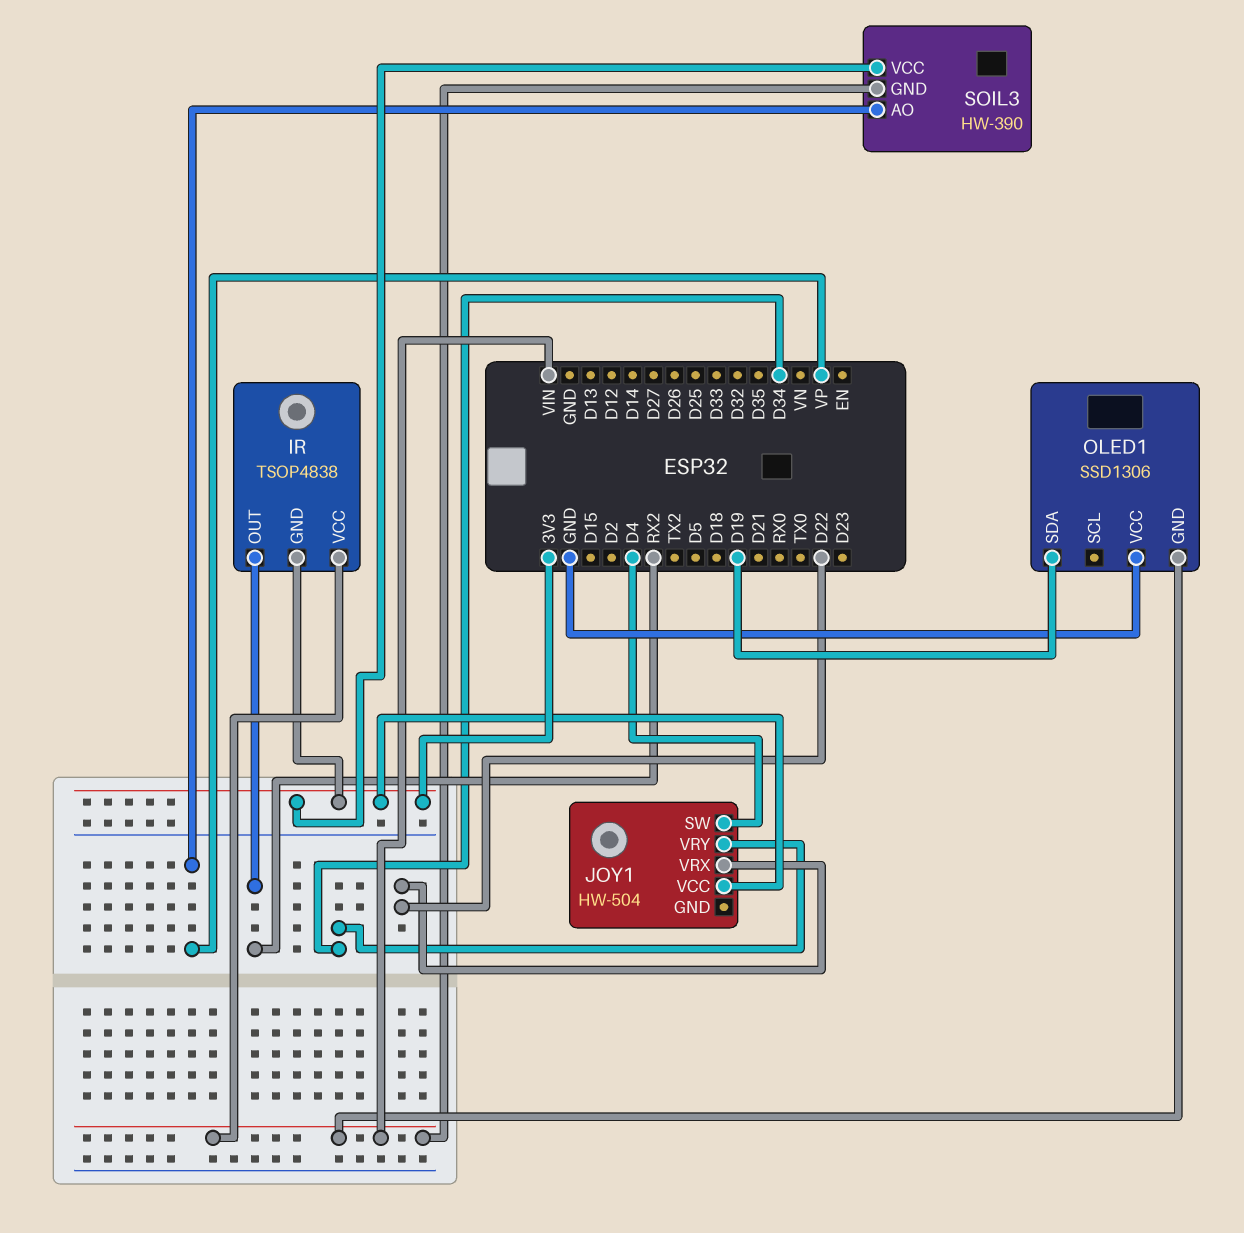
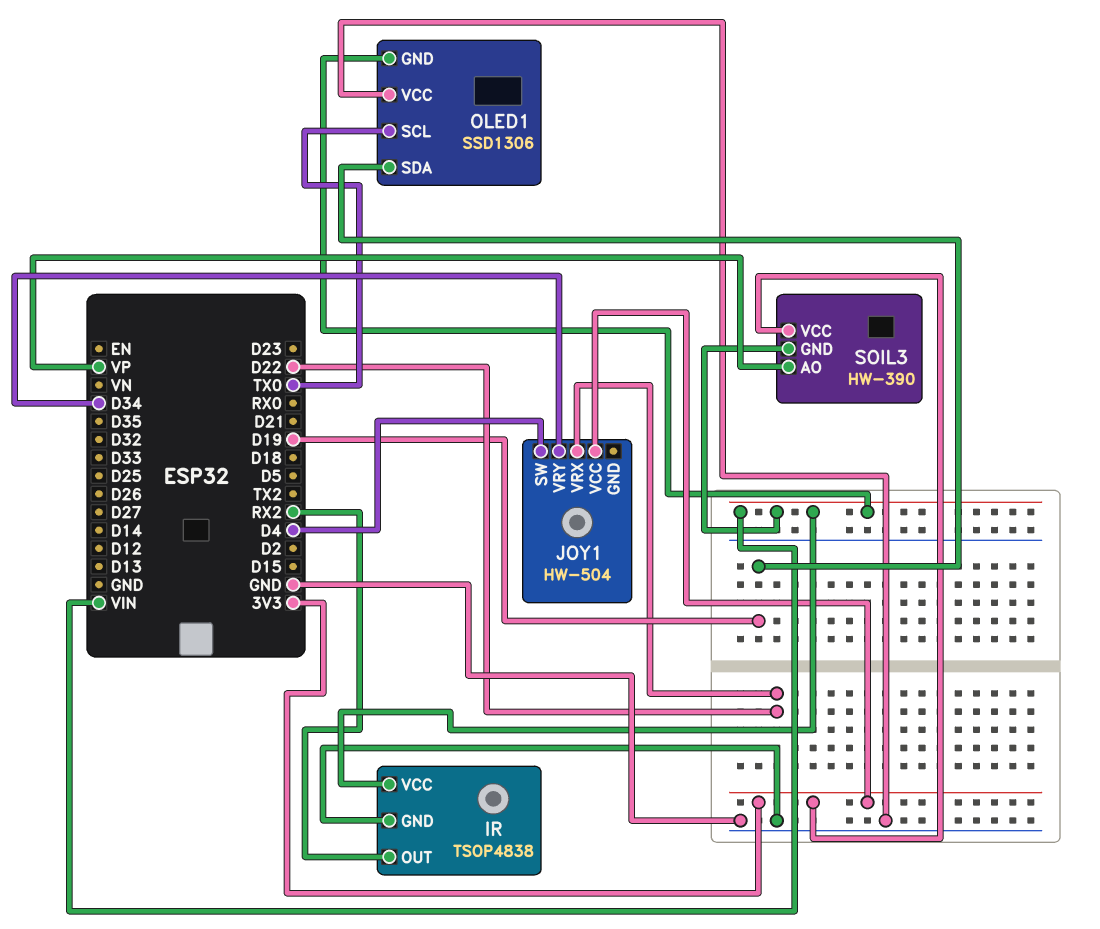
IR pin GND: 3V3 -> GND
OLED1 pin SCL: none -> TX0

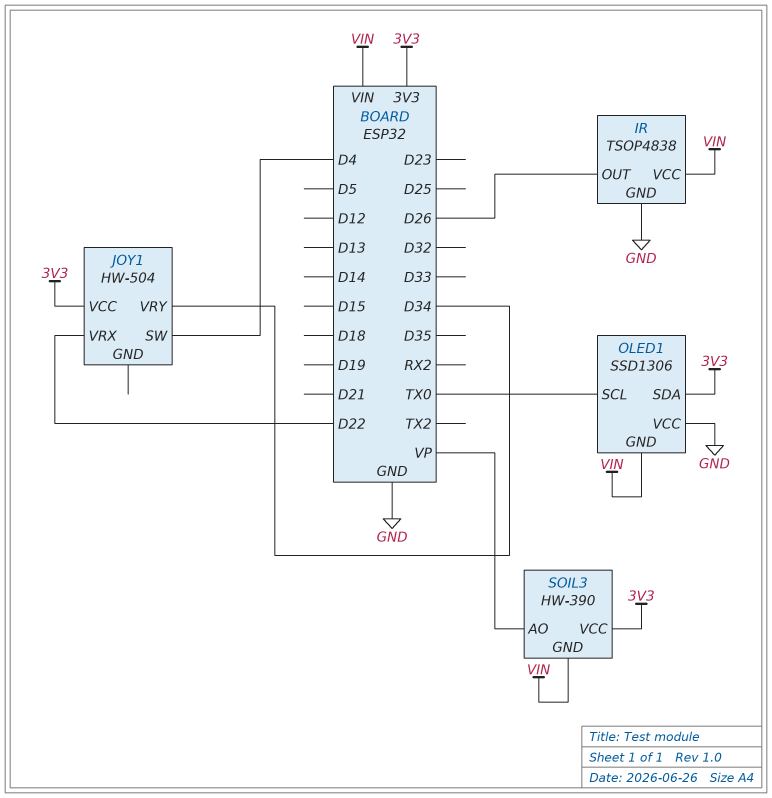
IR pin OUT: RX2 -> D26
OLED1 pin SDA: D19 -> 3V3

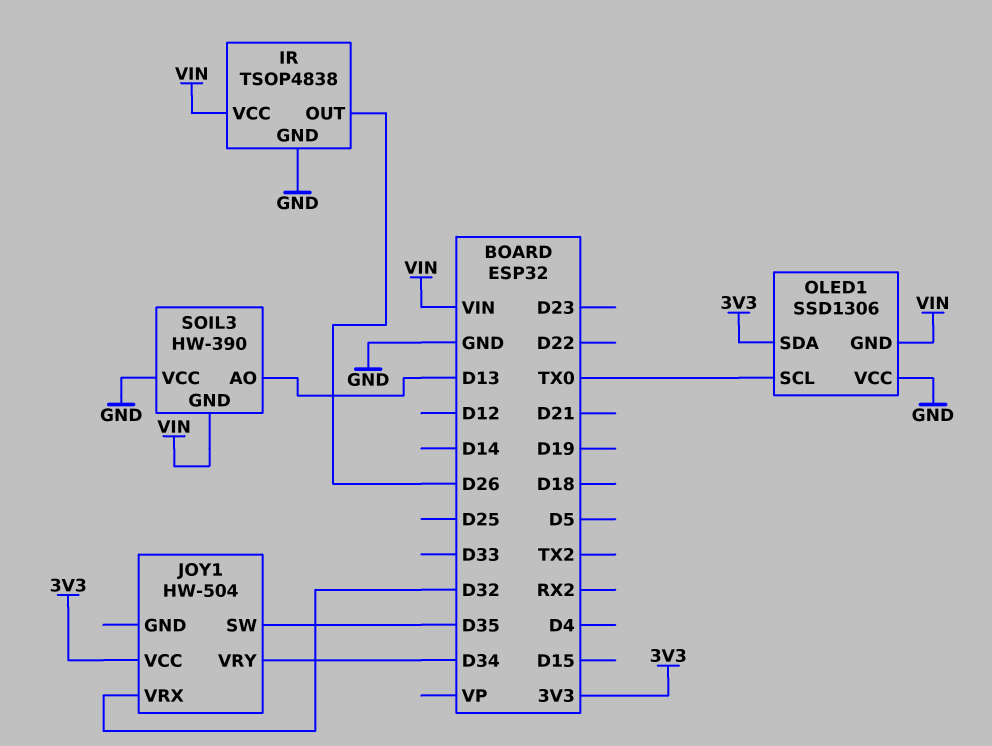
JOY1 pin SW: D4 -> D35
JOY1 pin VRX: D22 -> D32
SOIL3 pin AO: VP -> D13
SOIL3 pin VCC: 3V3 -> GND

